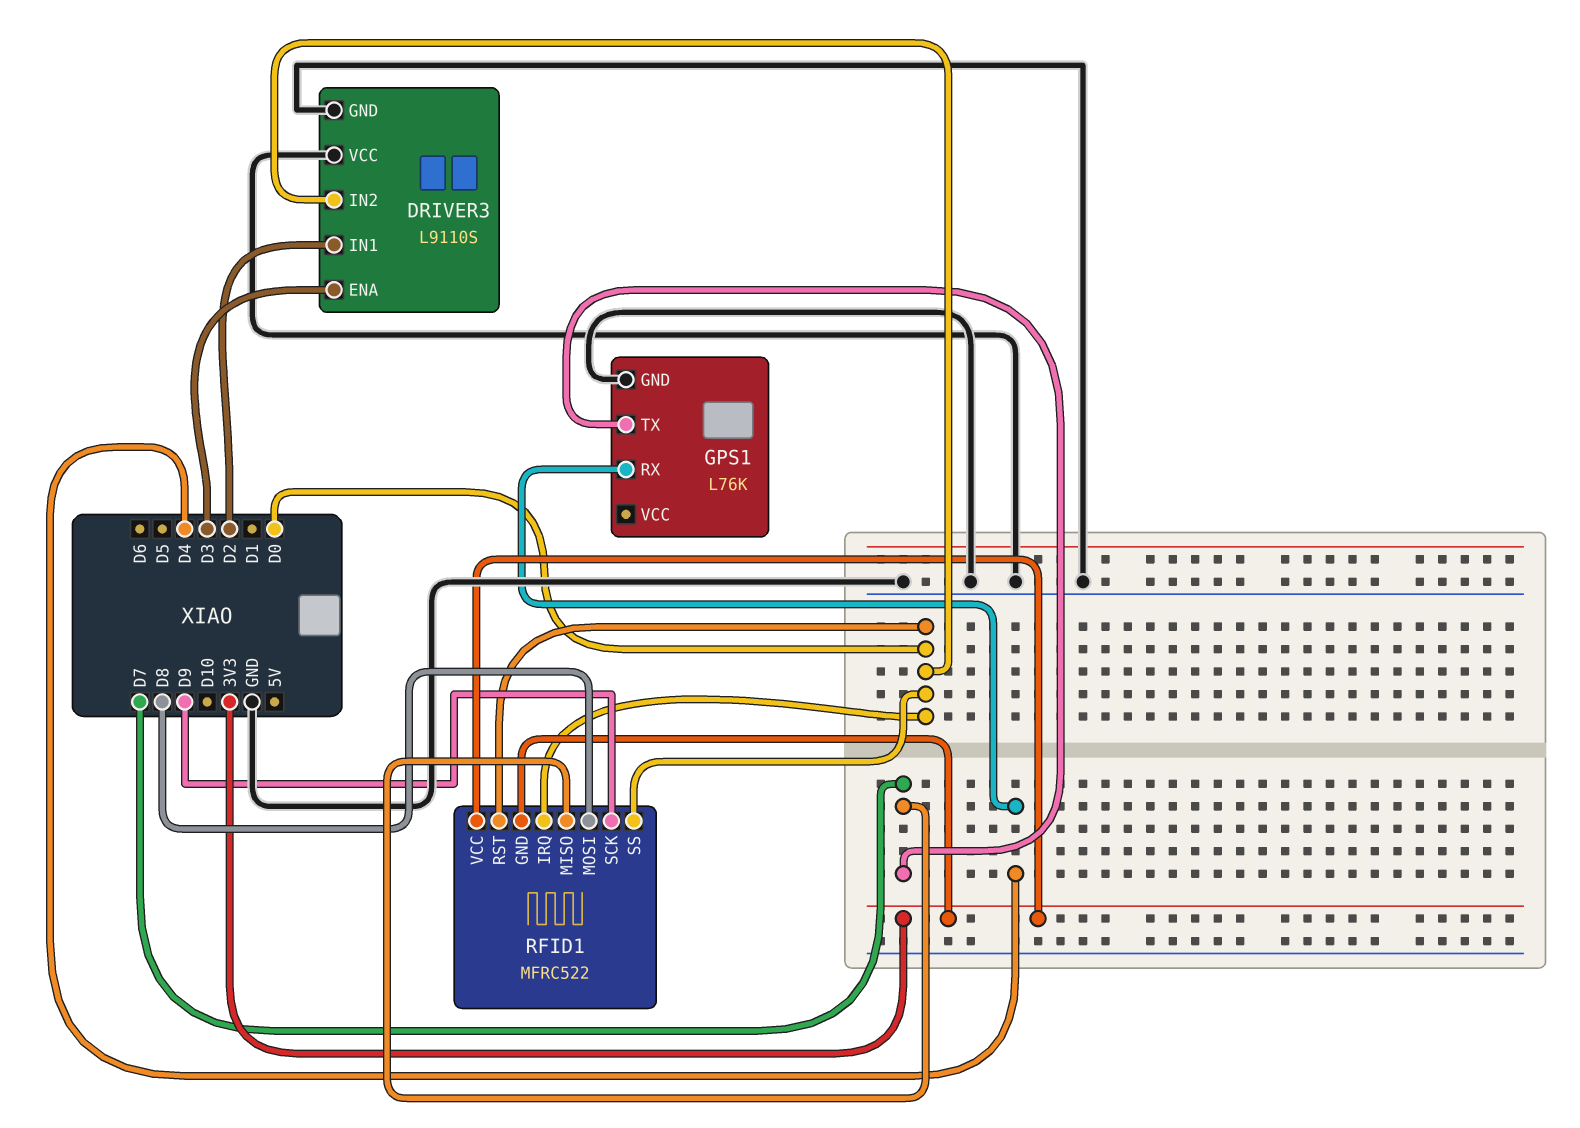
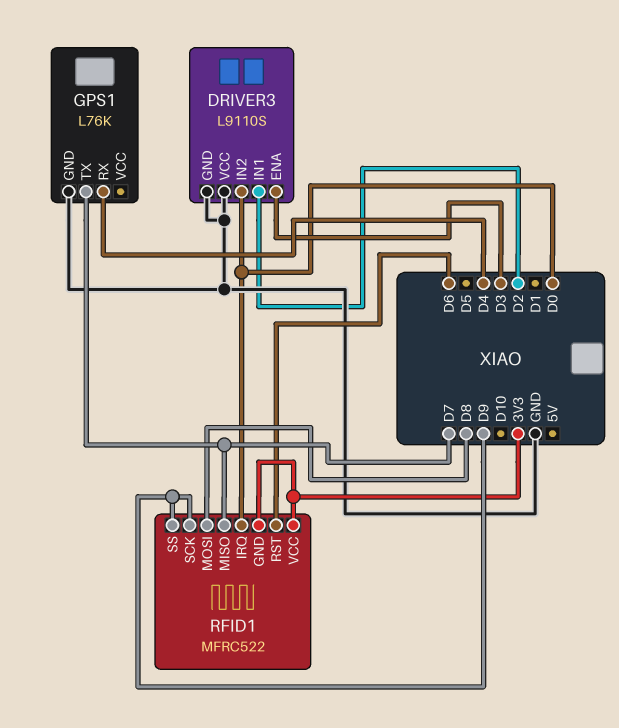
RFID1 pin RST: D0 -> D6
RFID1 pin SS: D0 -> D9

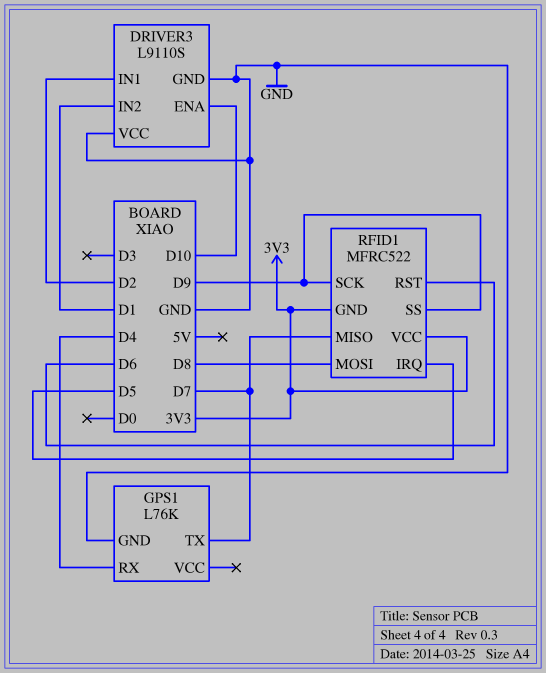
DRIVER3 pin ENA: D3 -> D10
DRIVER3 pin IN2: D0 -> D1
RFID1 pin IRQ: D0 -> D5

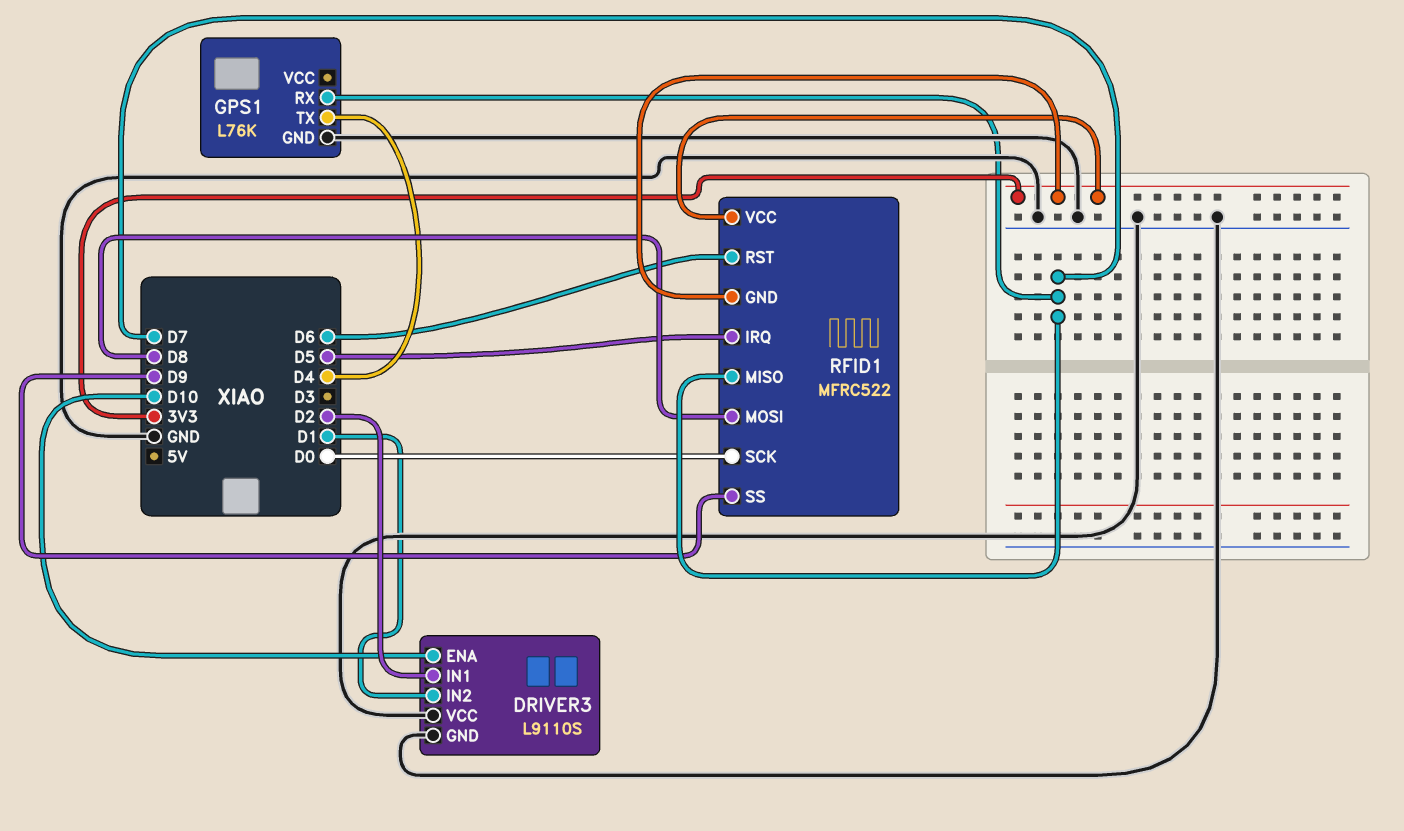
GPS1 pin RX: D4 -> D7
GPS1 pin TX: D7 -> D4
RFID1 pin SCK: D9 -> D0

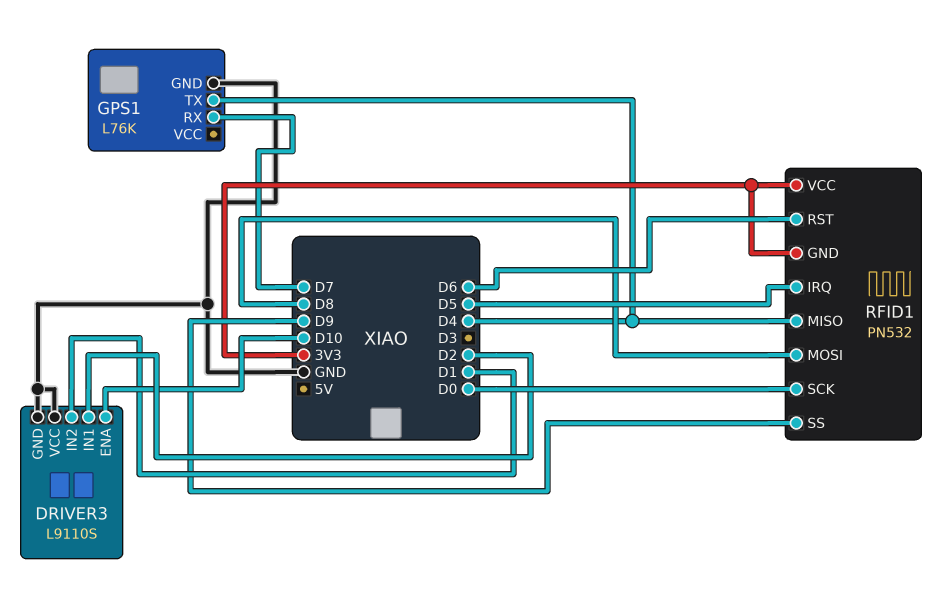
RFID1: MFRC522 -> PN532
RFID1 pin MISO: D7 -> D4

